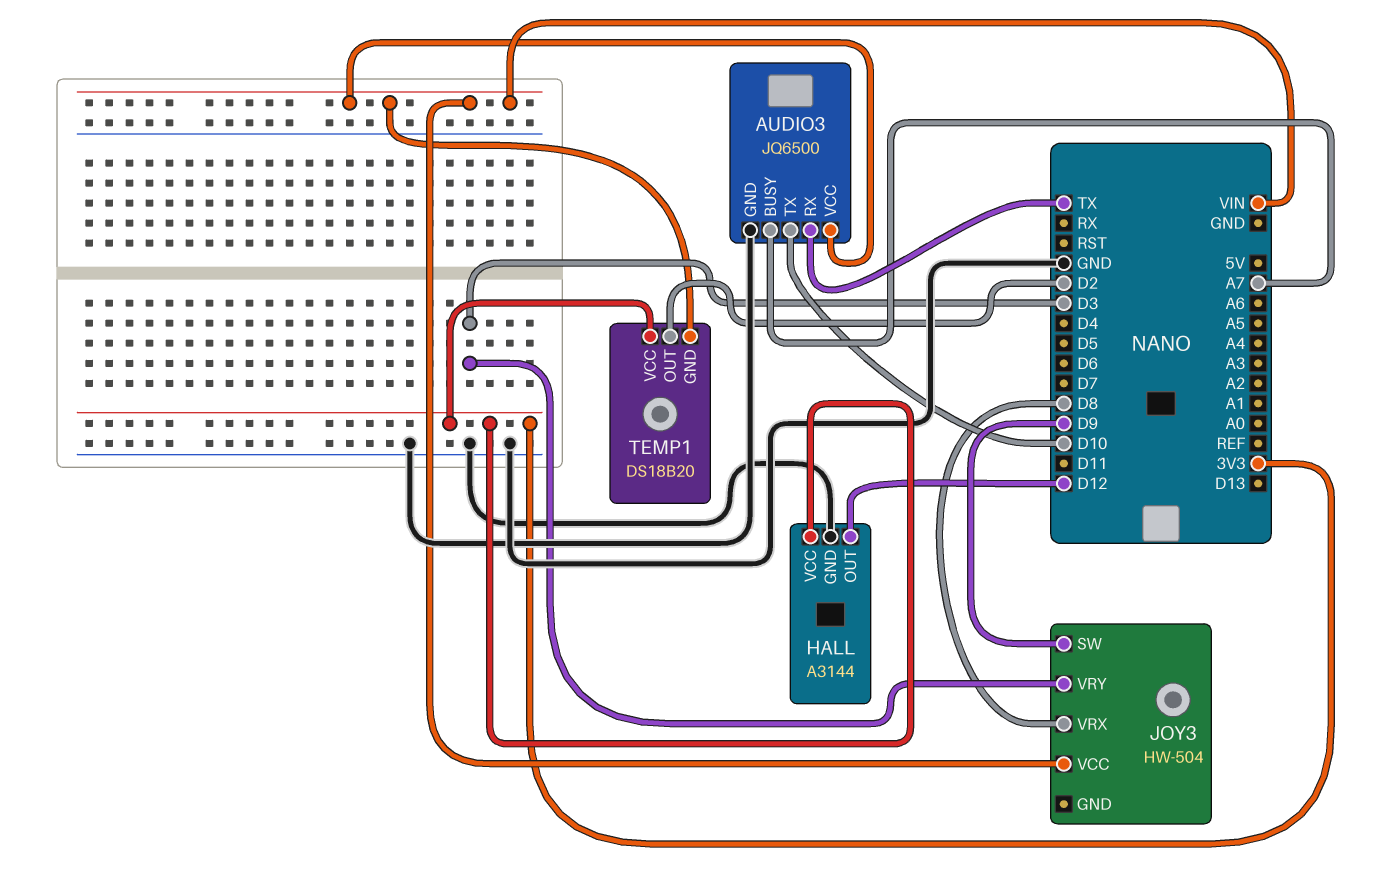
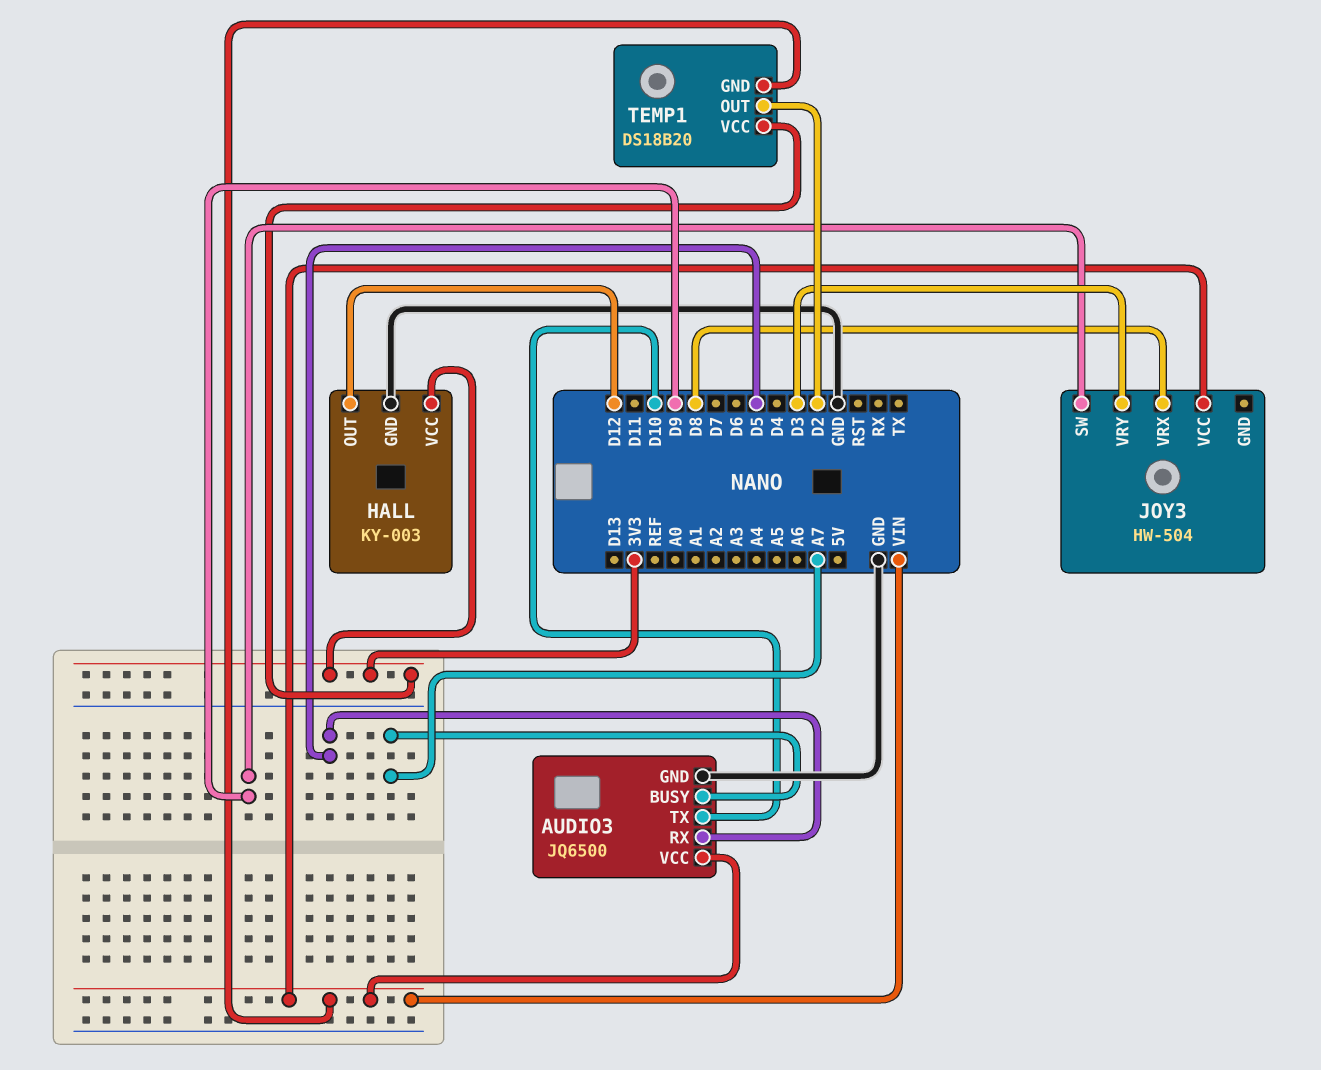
AUDIO3 pin RX: TX -> D5
HALL: A3144 -> KY-003

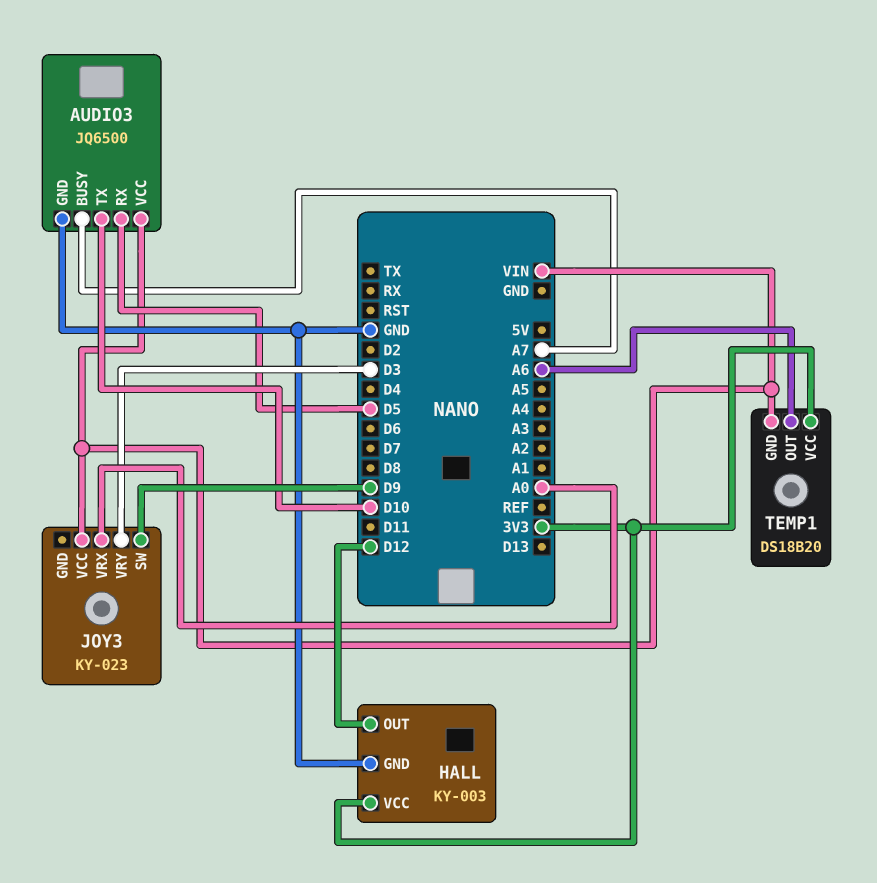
JOY3: HW-504 -> KY-023
JOY3 pin VRX: D8 -> A0
TEMP1 pin OUT: D2 -> A6

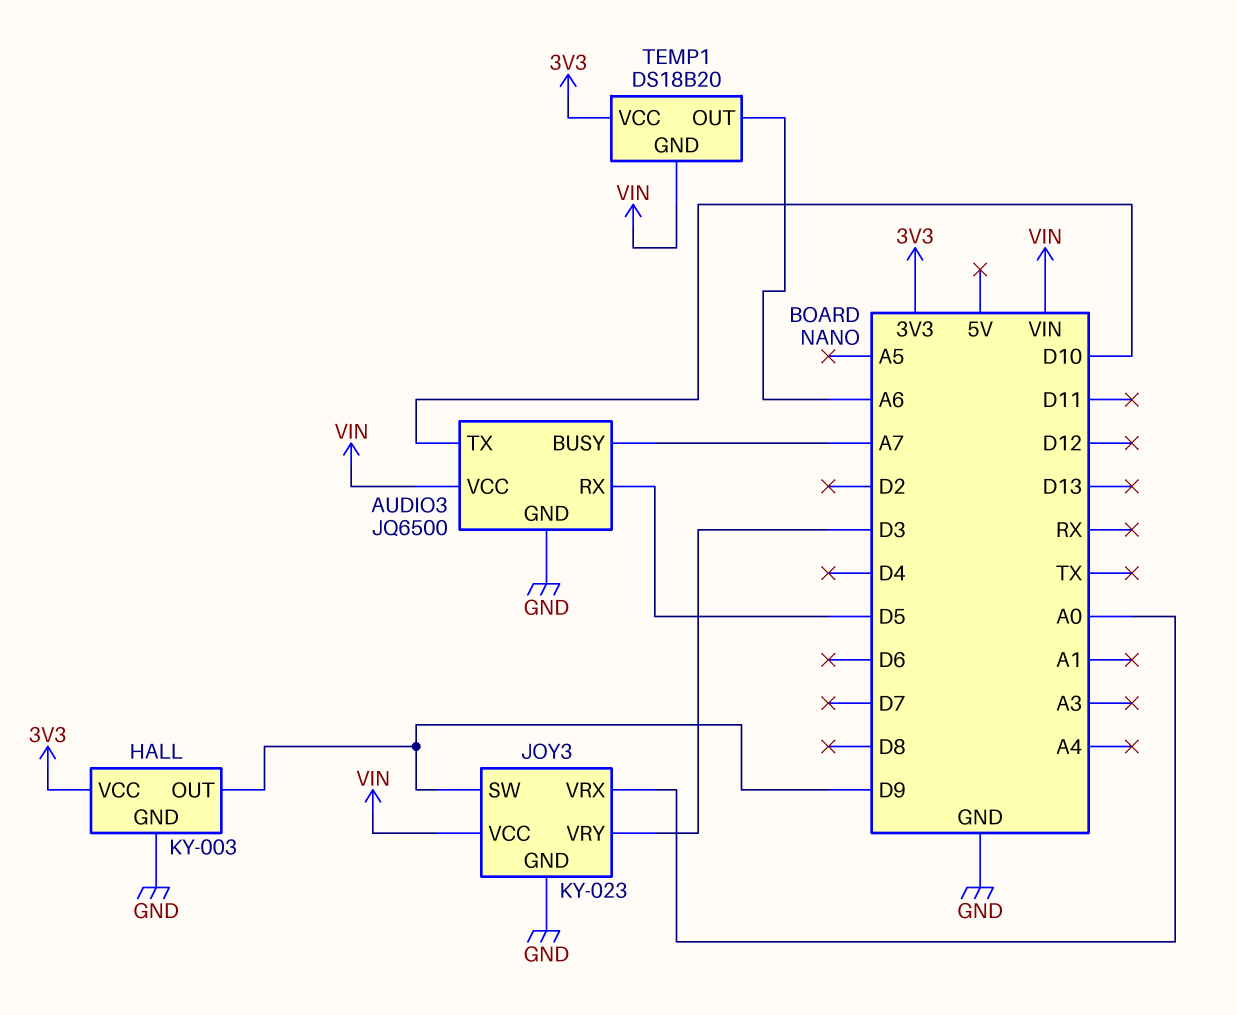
HALL pin OUT: D12 -> D9
JOY3 pin GND: none -> GND

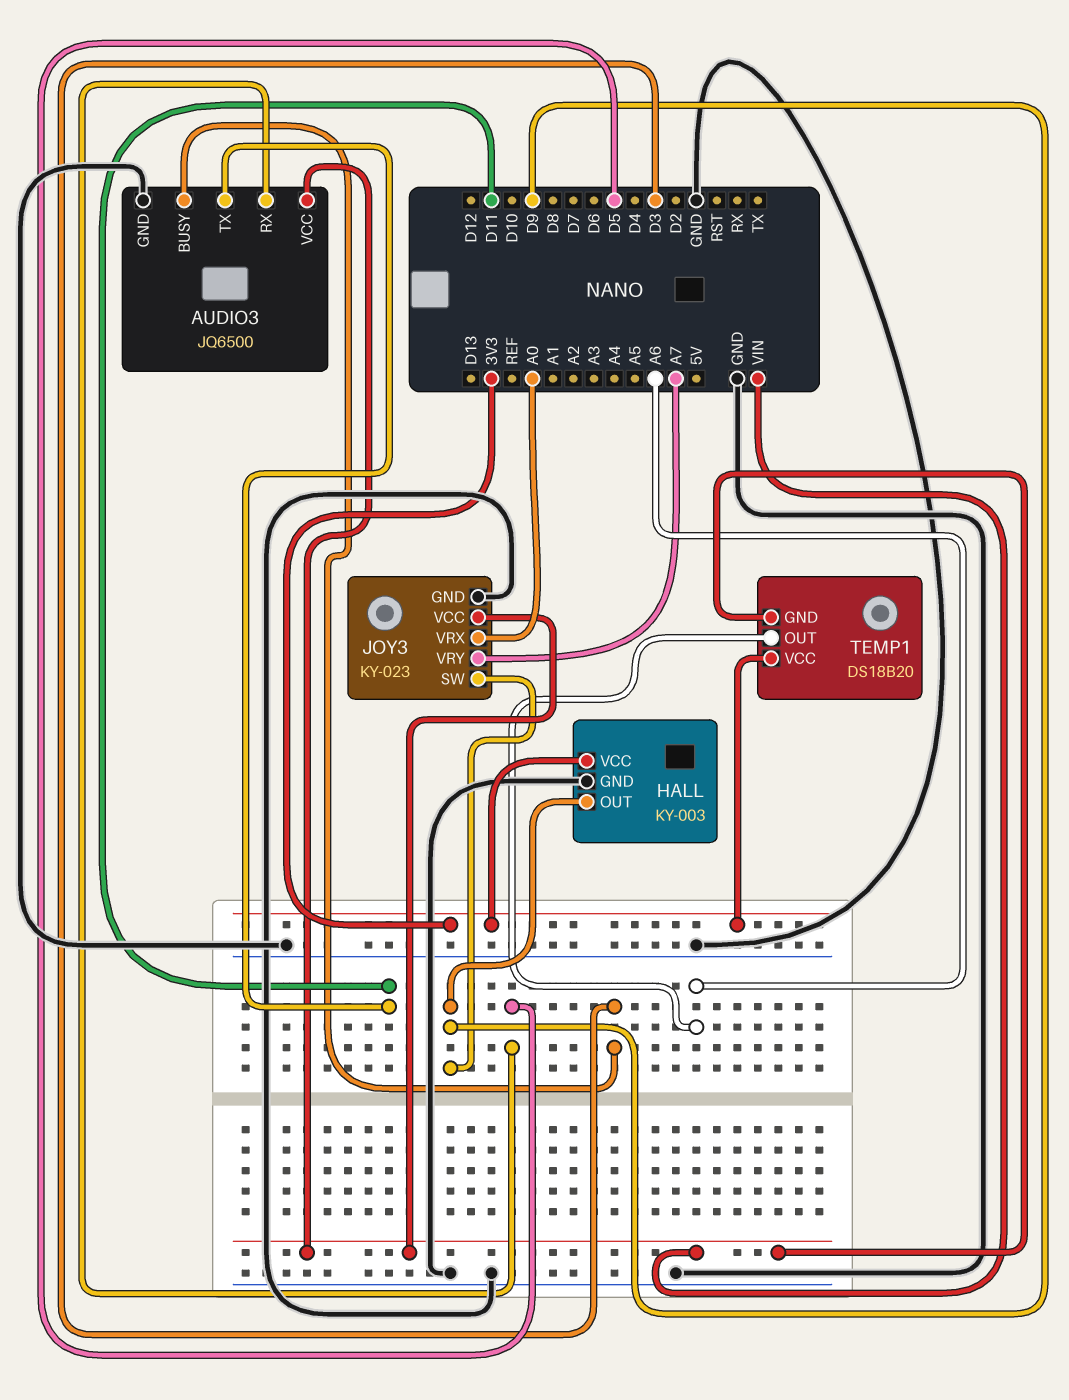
AUDIO3 pin BUSY: A7 -> D3
AUDIO3 pin TX: D10 -> D11
JOY3 pin VRY: D3 -> A7

